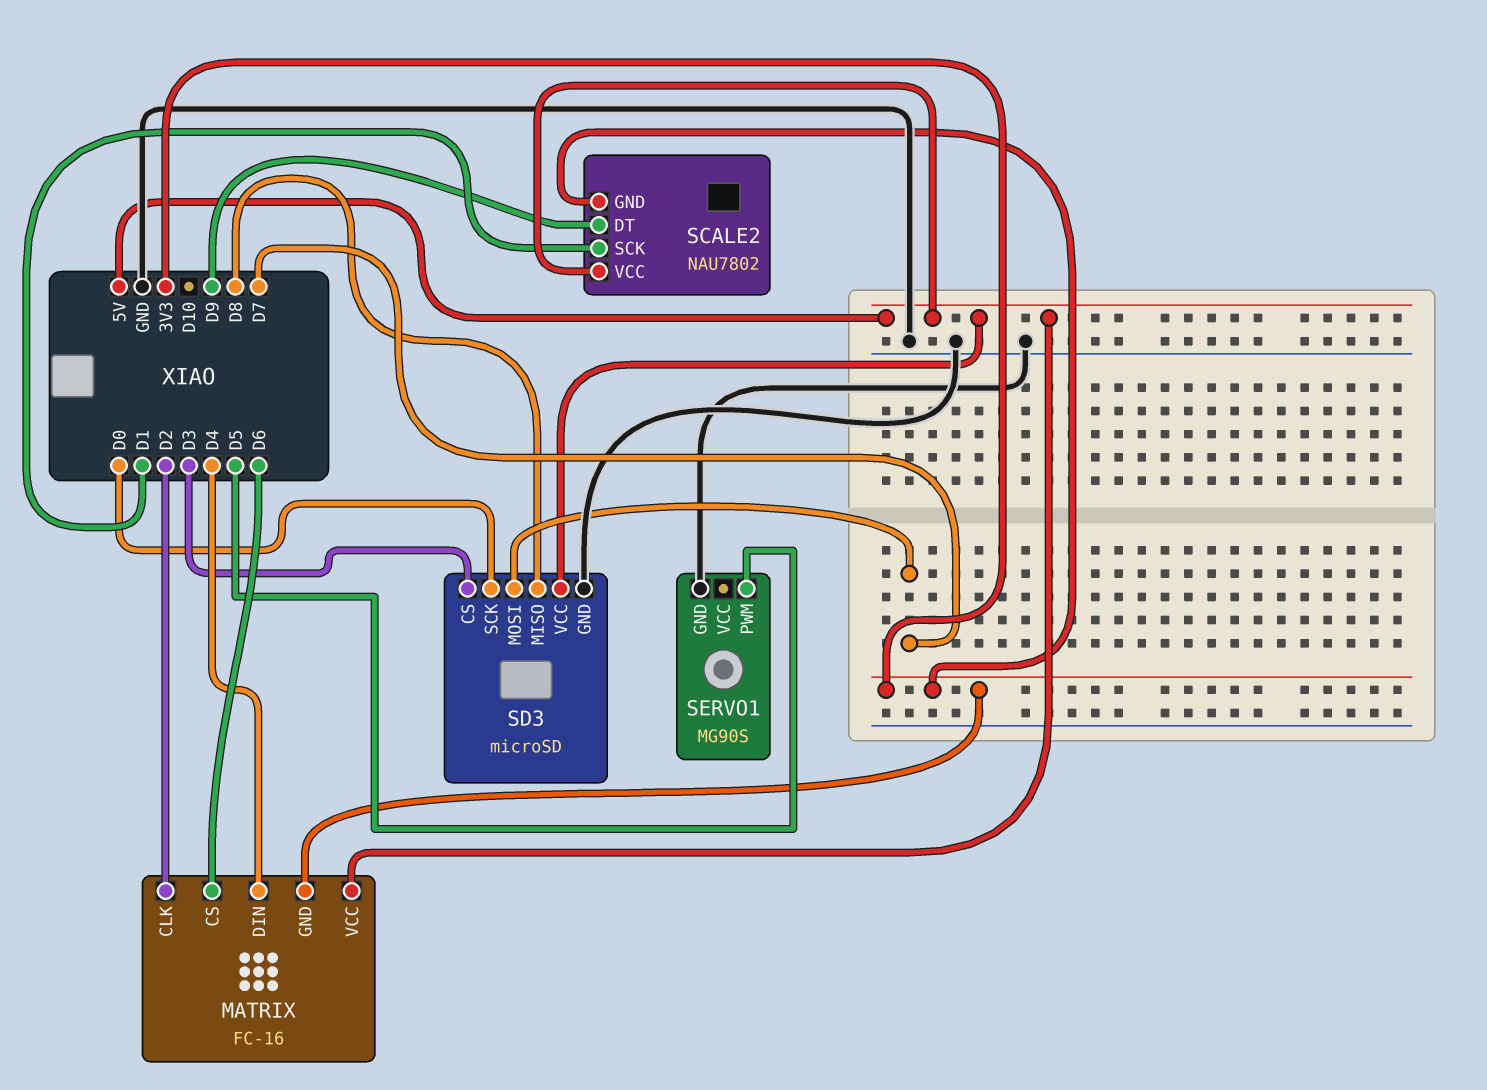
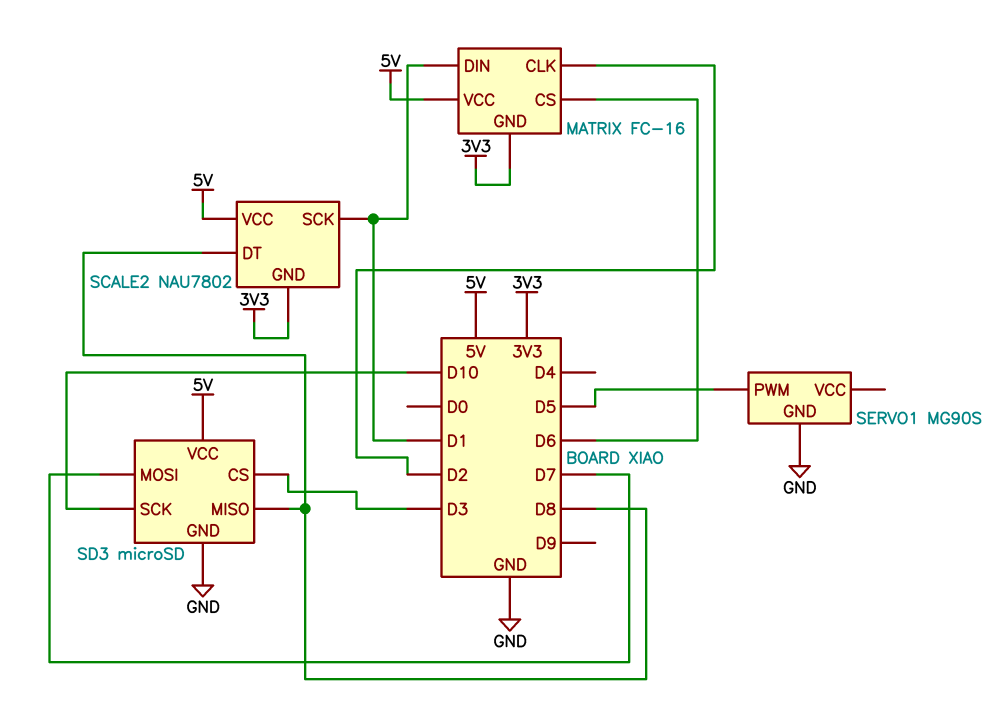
MATRIX pin DIN: D4 -> D1
SCALE2 pin DT: D9 -> D8
SD3 pin SCK: D0 -> D10

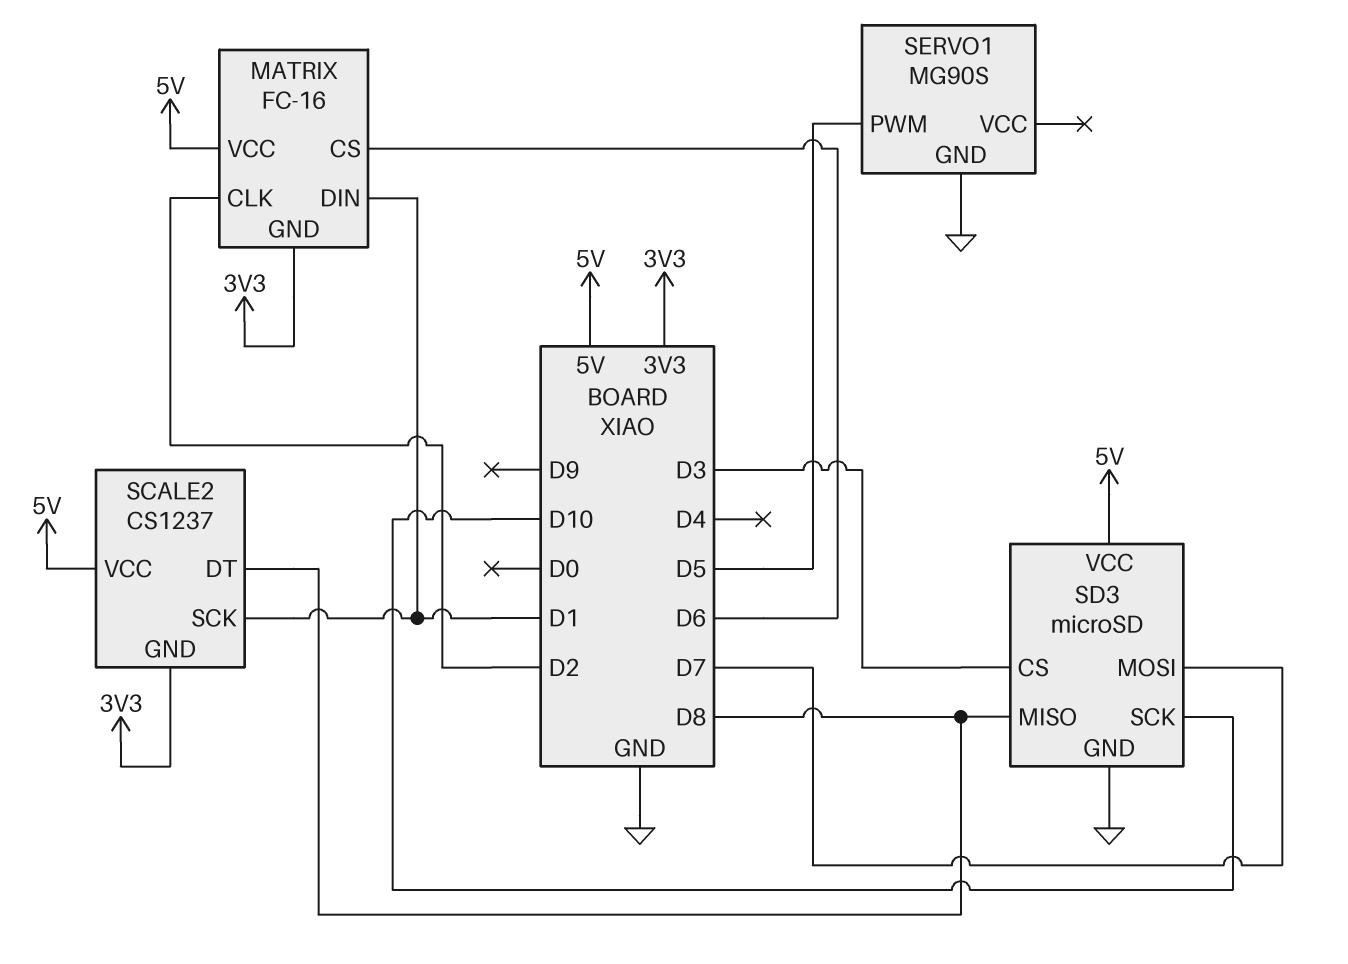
SCALE2: NAU7802 -> CS1237

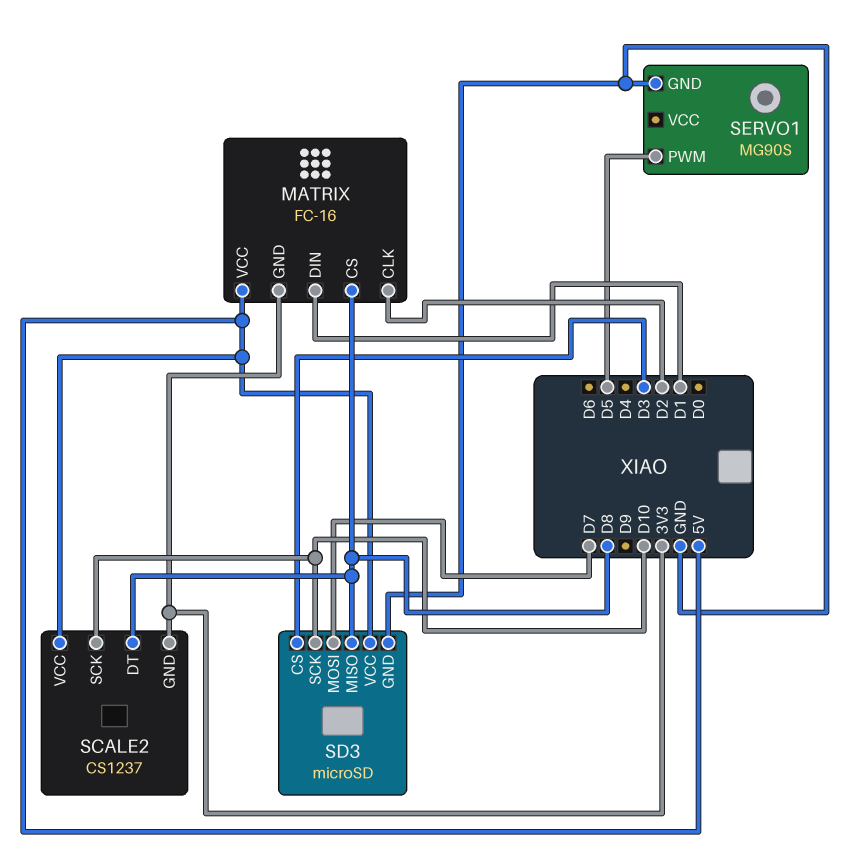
MATRIX pin CS: D6 -> D8
SCALE2 pin SCK: D1 -> D10

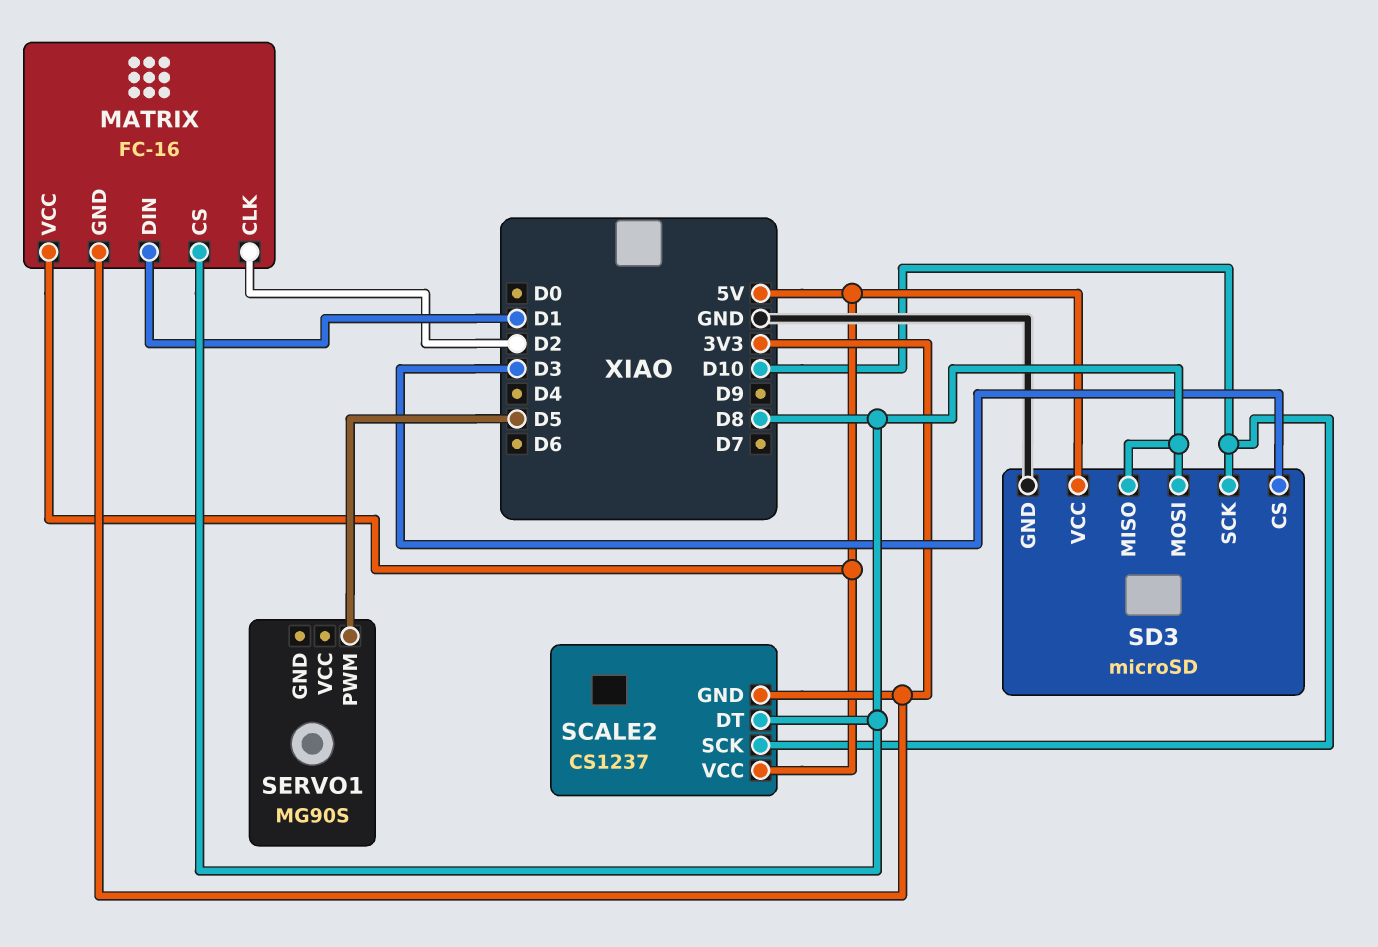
SD3 pin MOSI: D7 -> D8
SERVO1 pin GND: GND -> none

